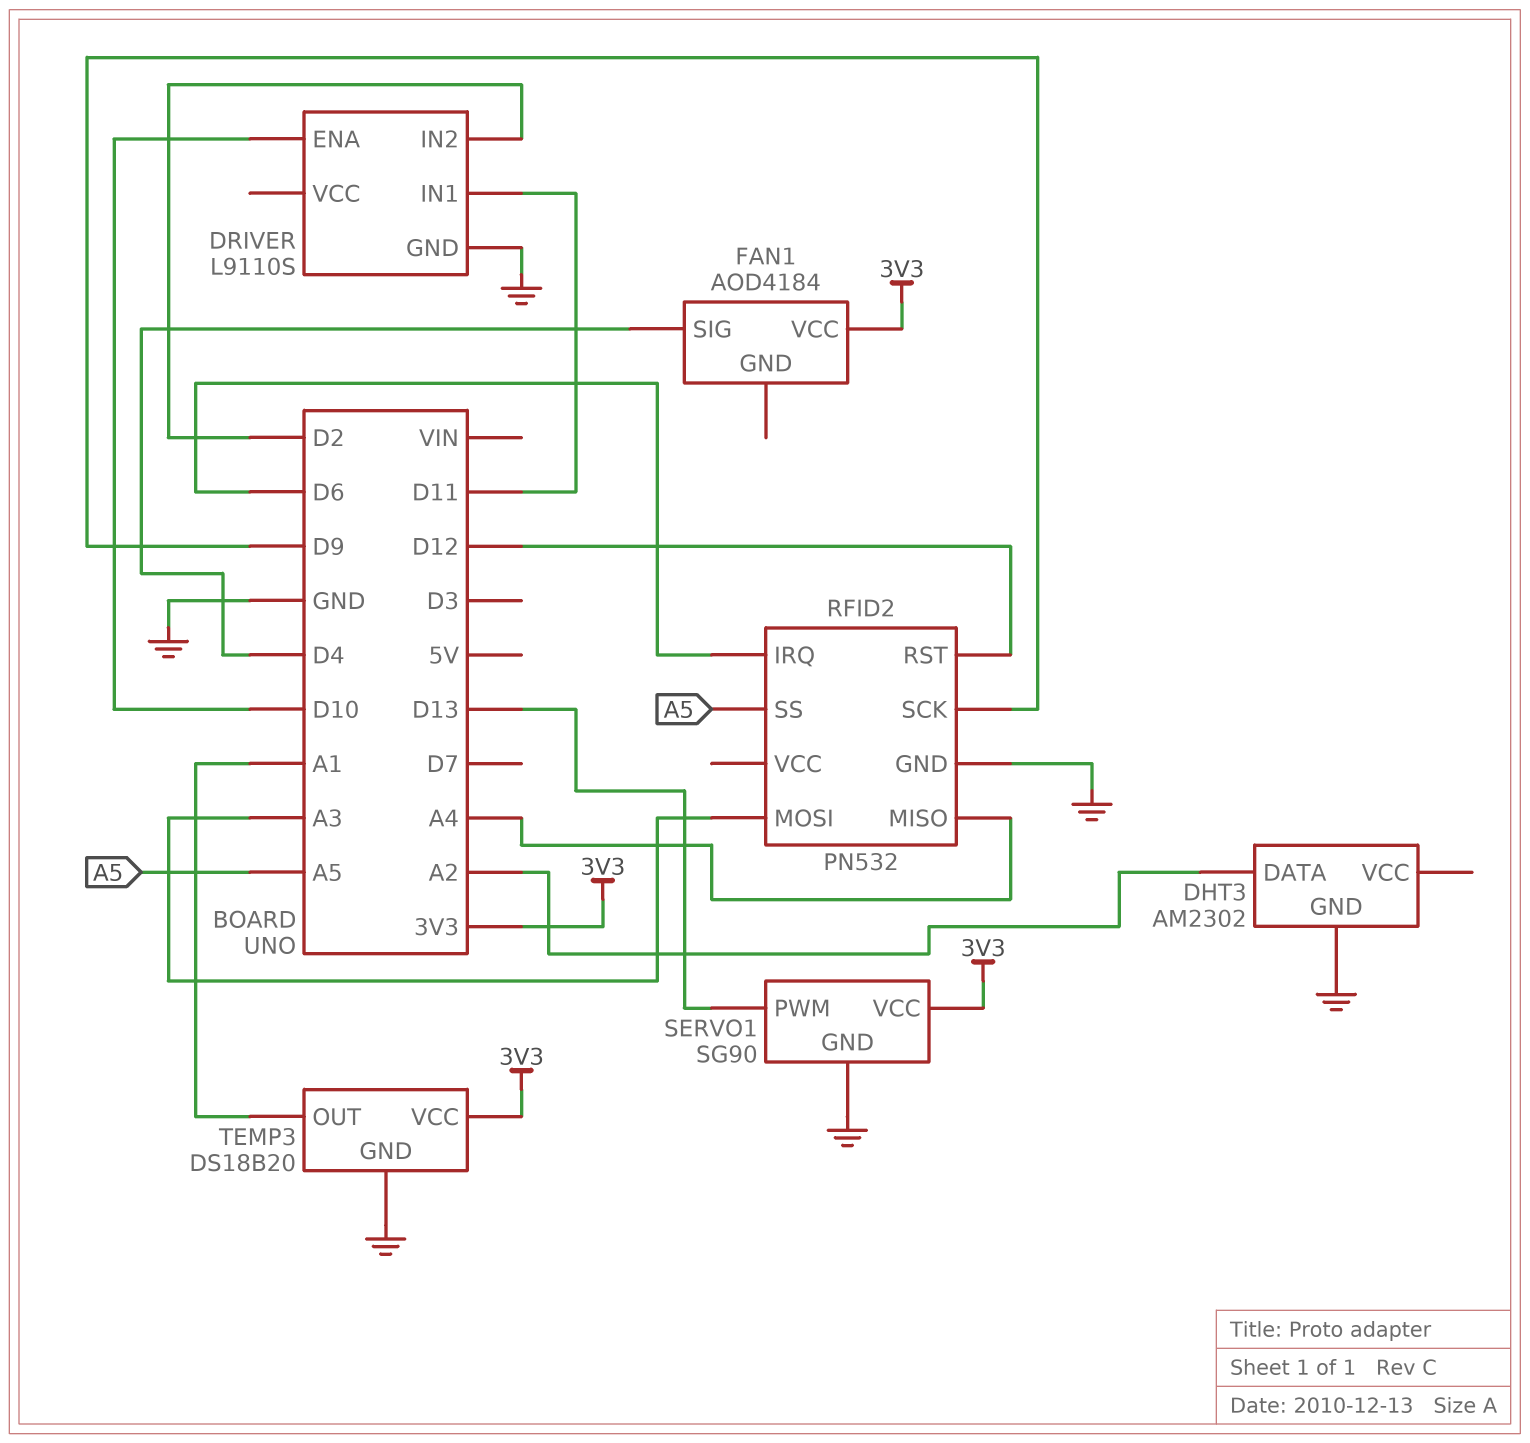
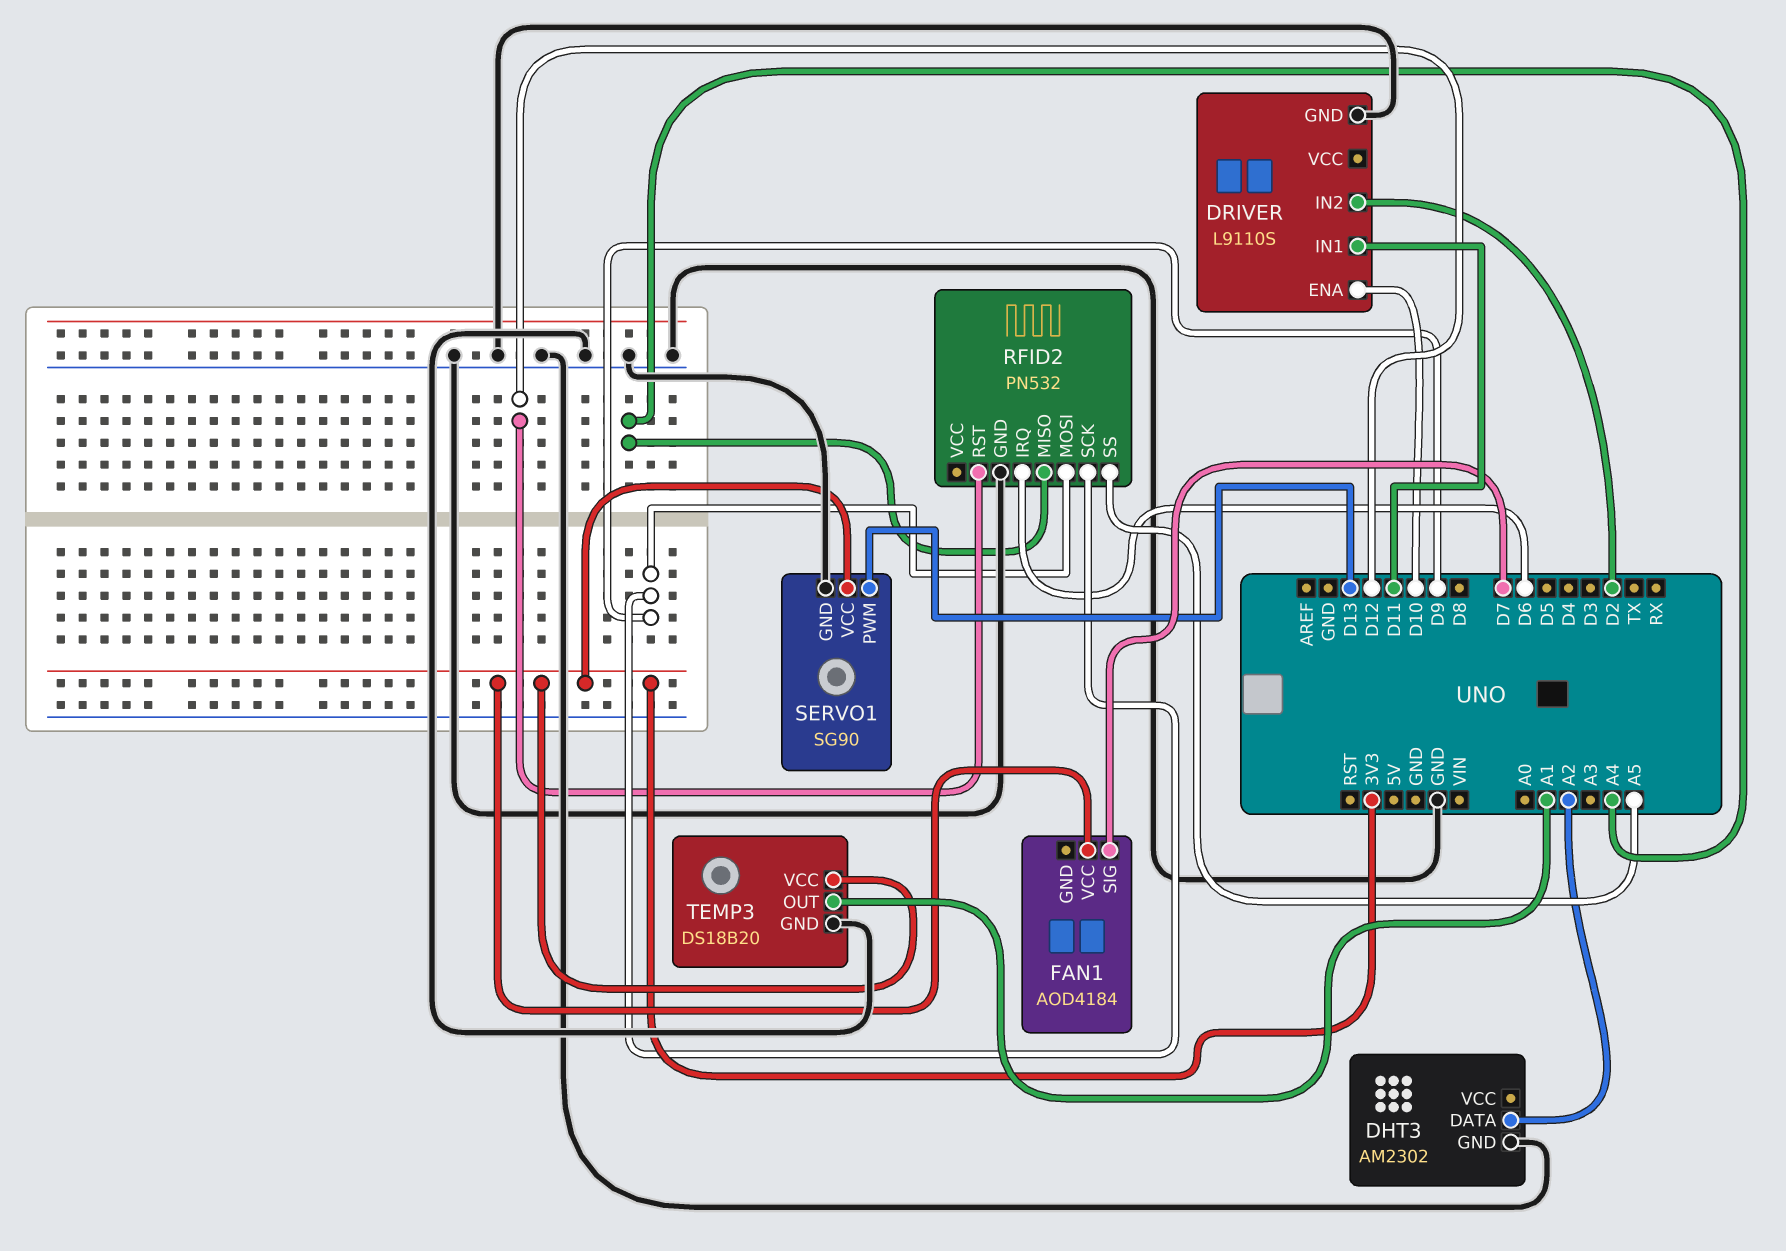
FAN1 pin SIG: D4 -> D7
RFID2 pin MOSI: A3 -> D9

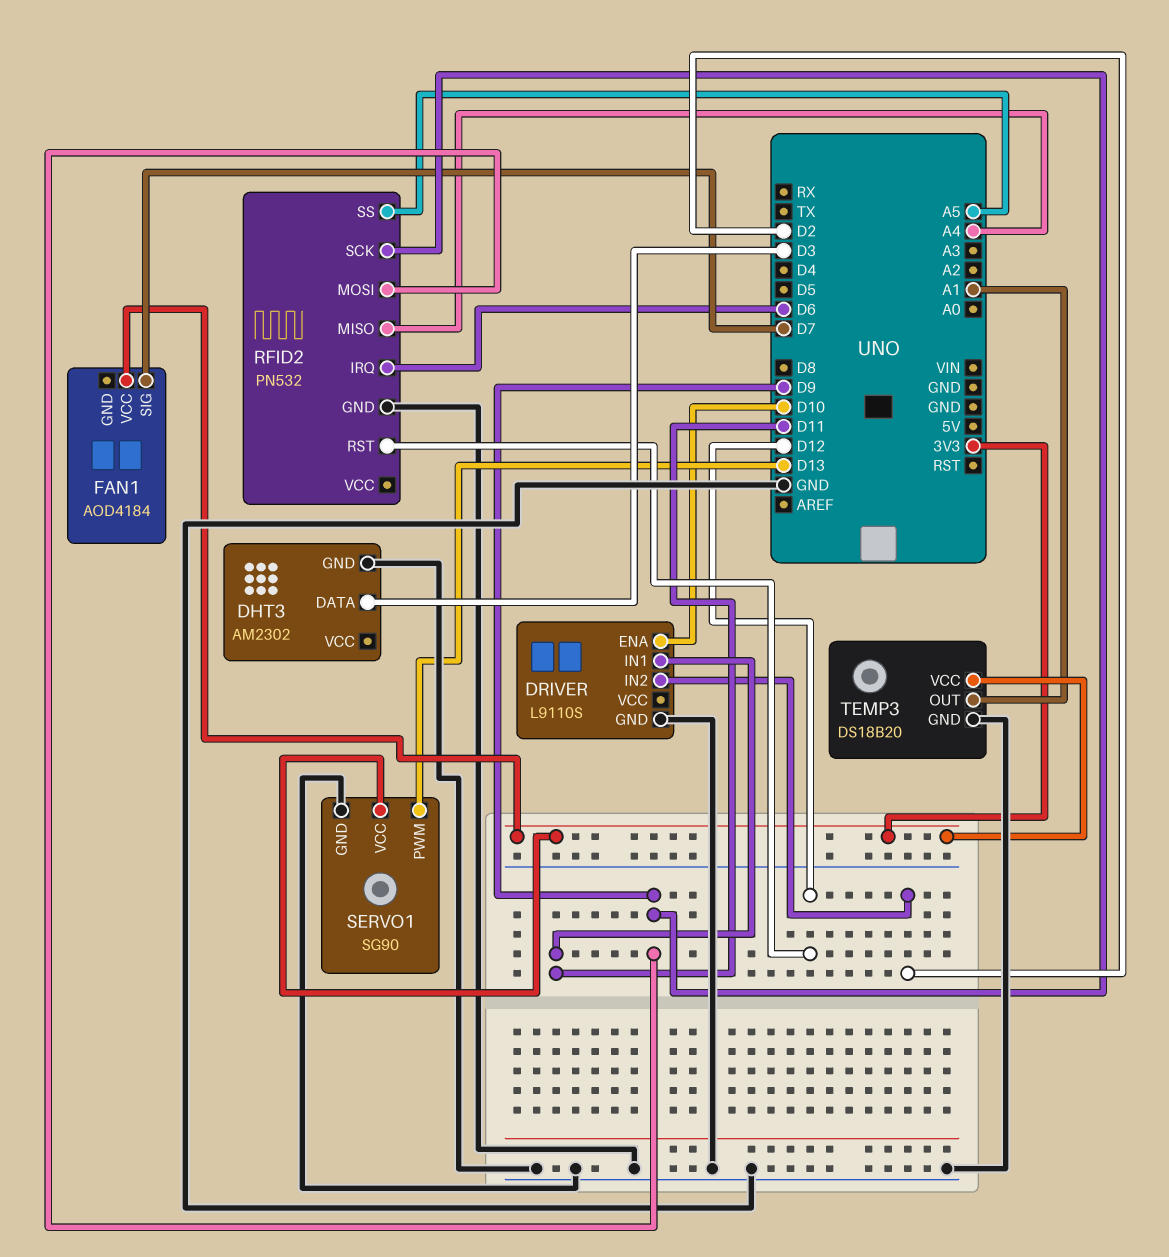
DHT3 pin DATA: A2 -> D3

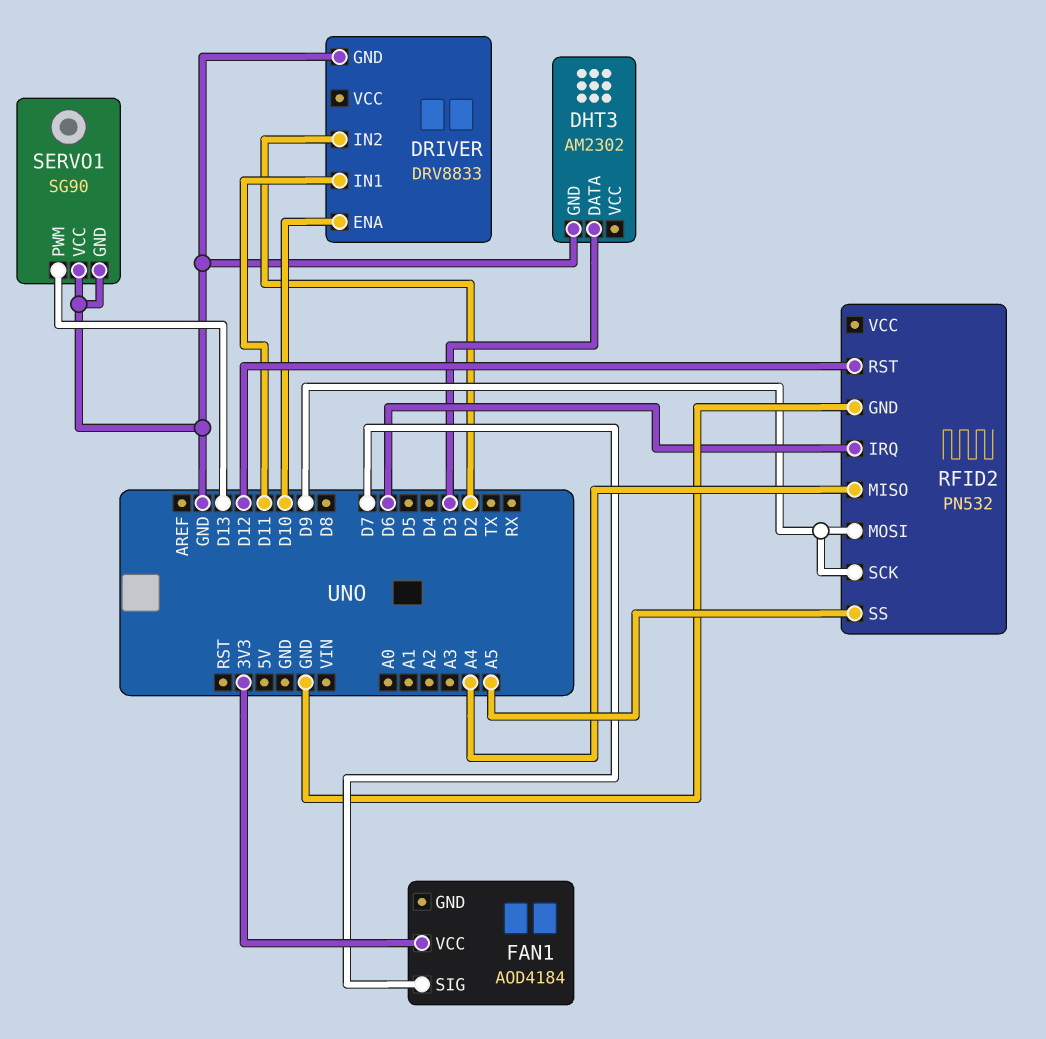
DRIVER: L9110S -> DRV8833
SERVO1 pin VCC: 3V3 -> GND
TEMP3: DS18B20 -> none
TEMP3 pin GND: GND -> none
TEMP3 pin OUT: A1 -> none
TEMP3 pin VCC: 3V3 -> none

